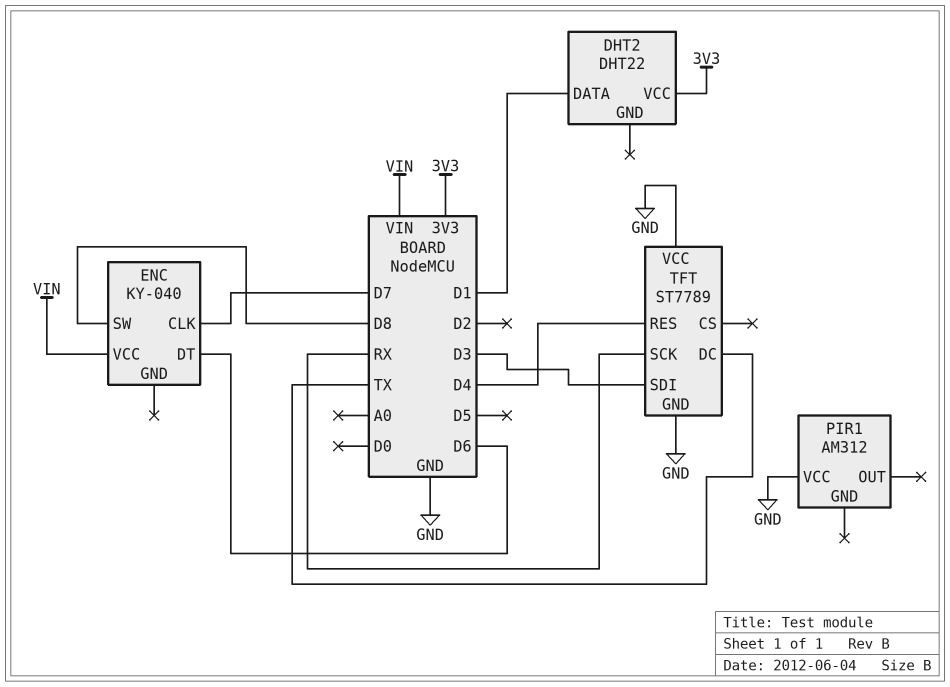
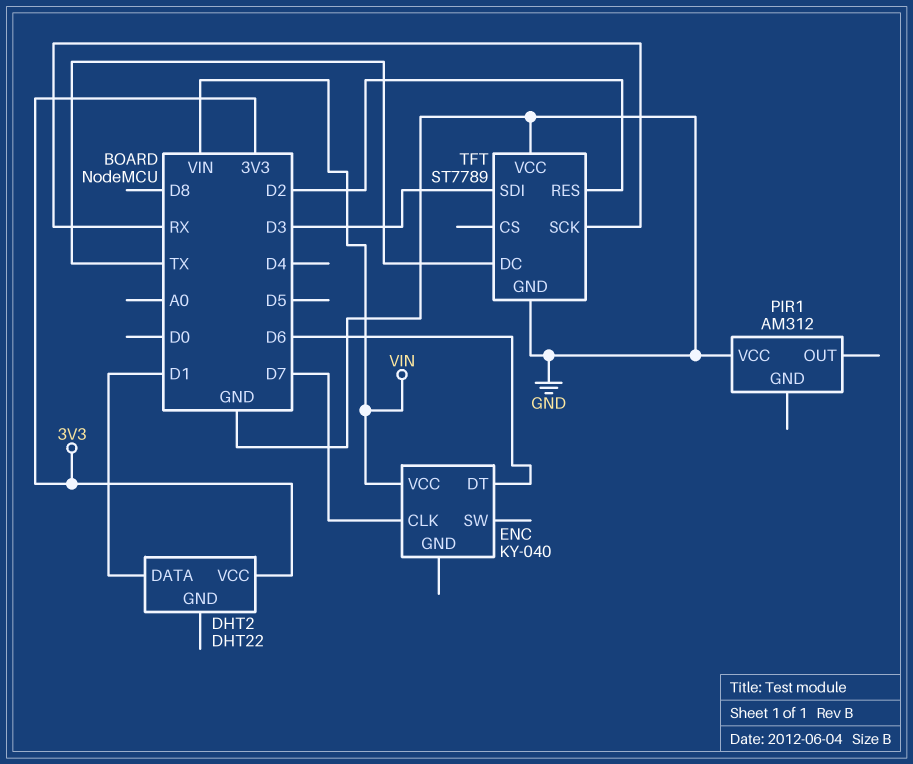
ENC pin SW: D8 -> none
TFT pin RES: D4 -> D2

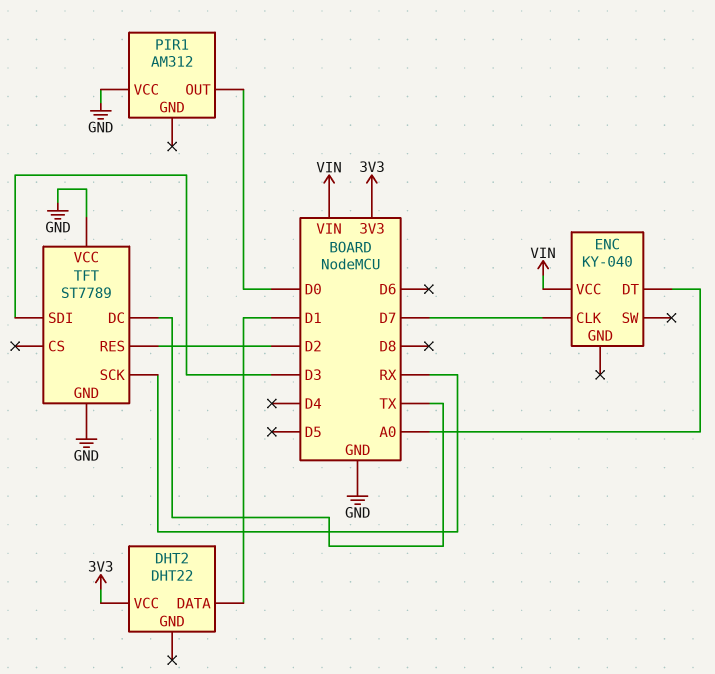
ENC pin DT: D6 -> A0
PIR1 pin OUT: none -> D0

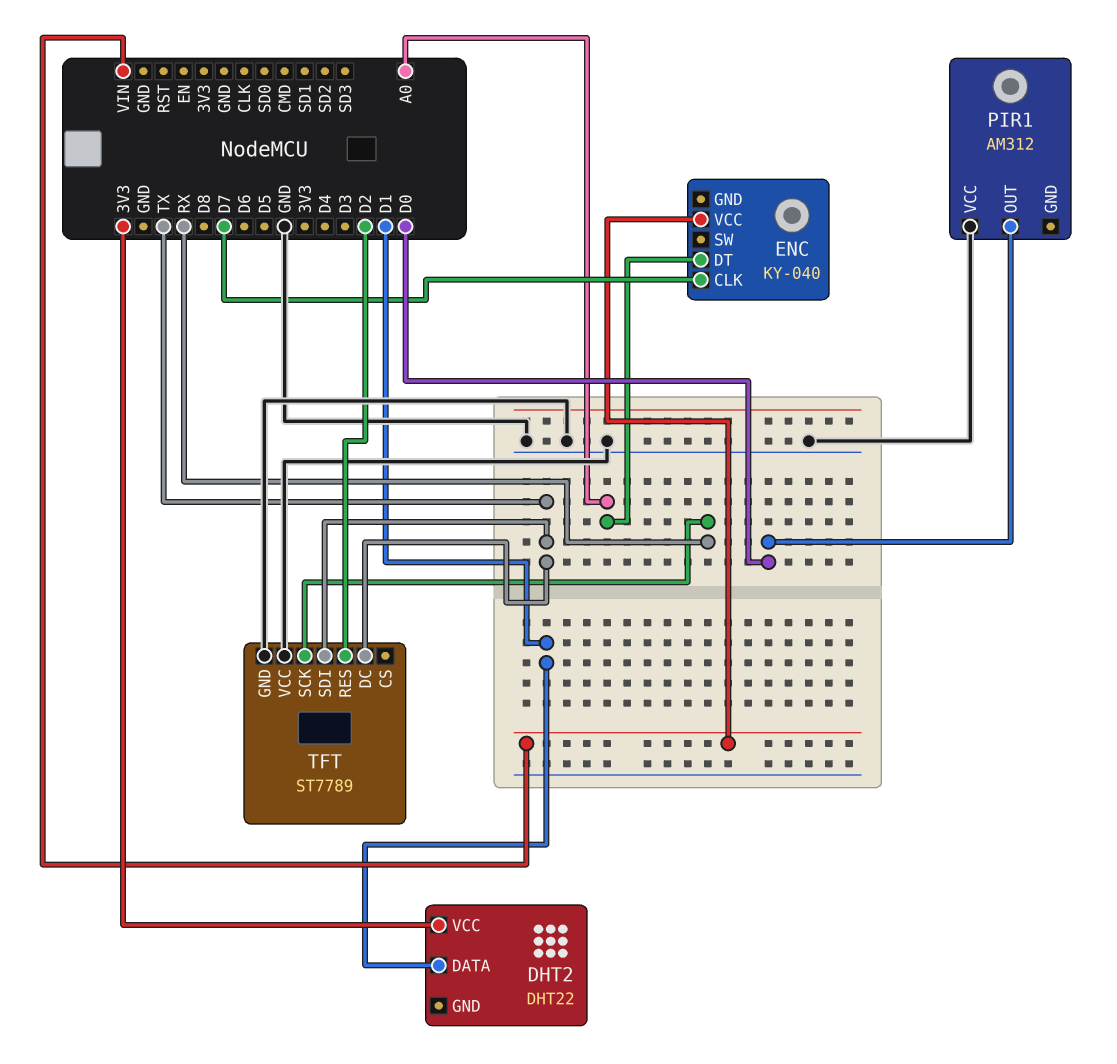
TFT pin SDI: D3 -> TX

